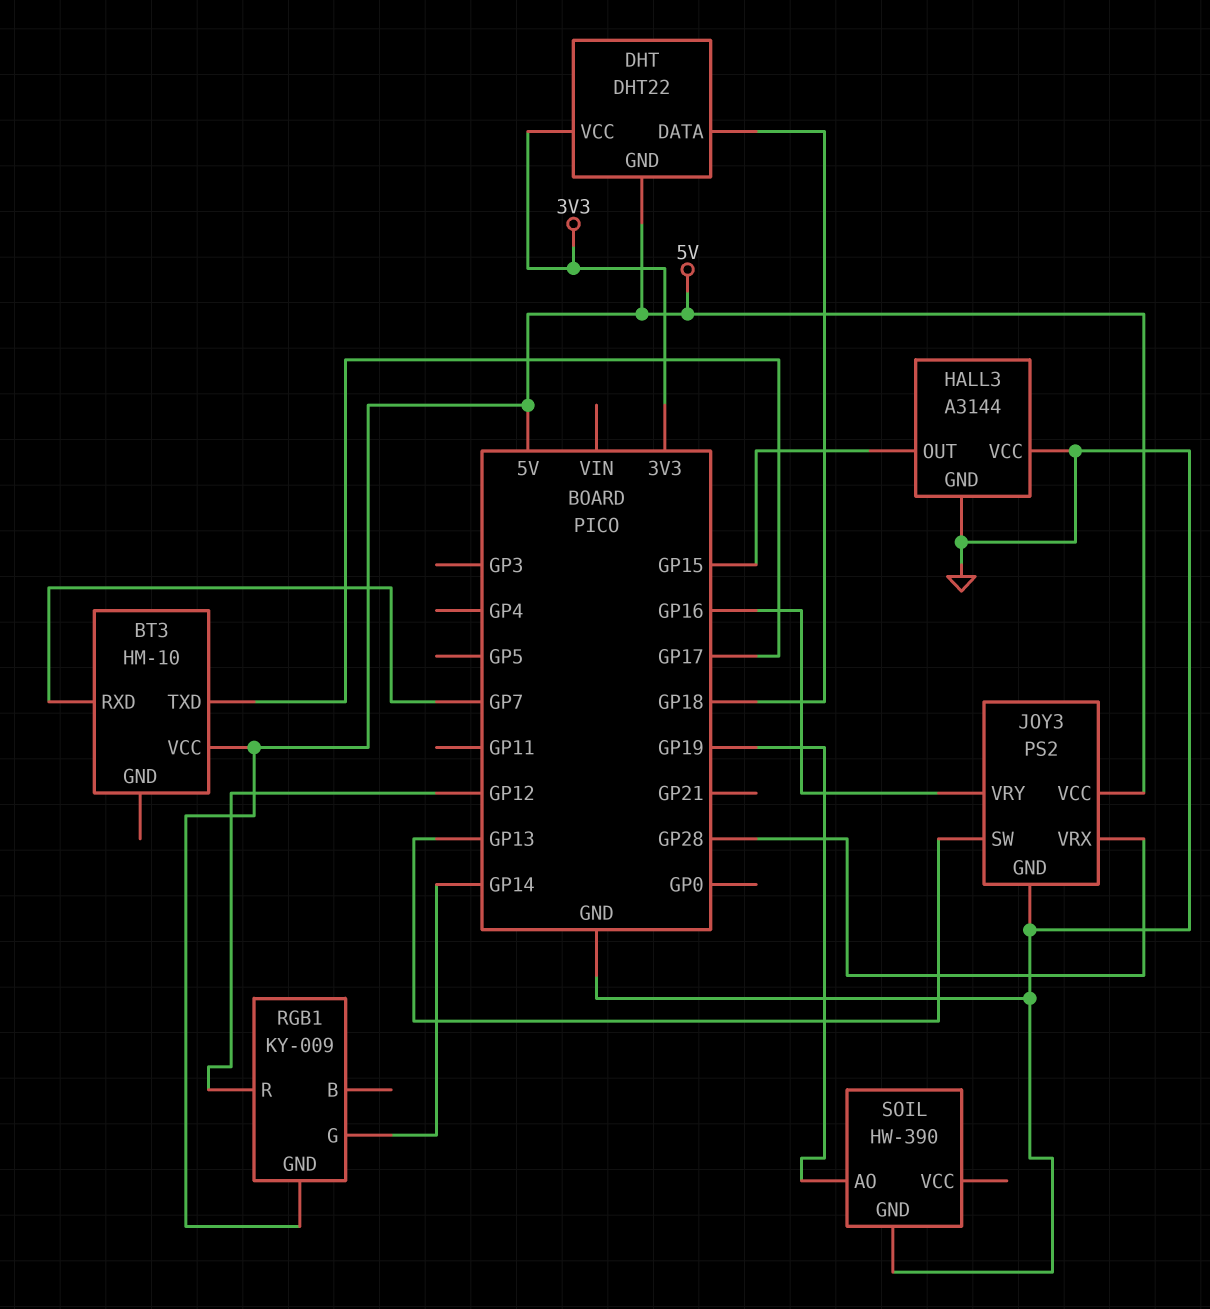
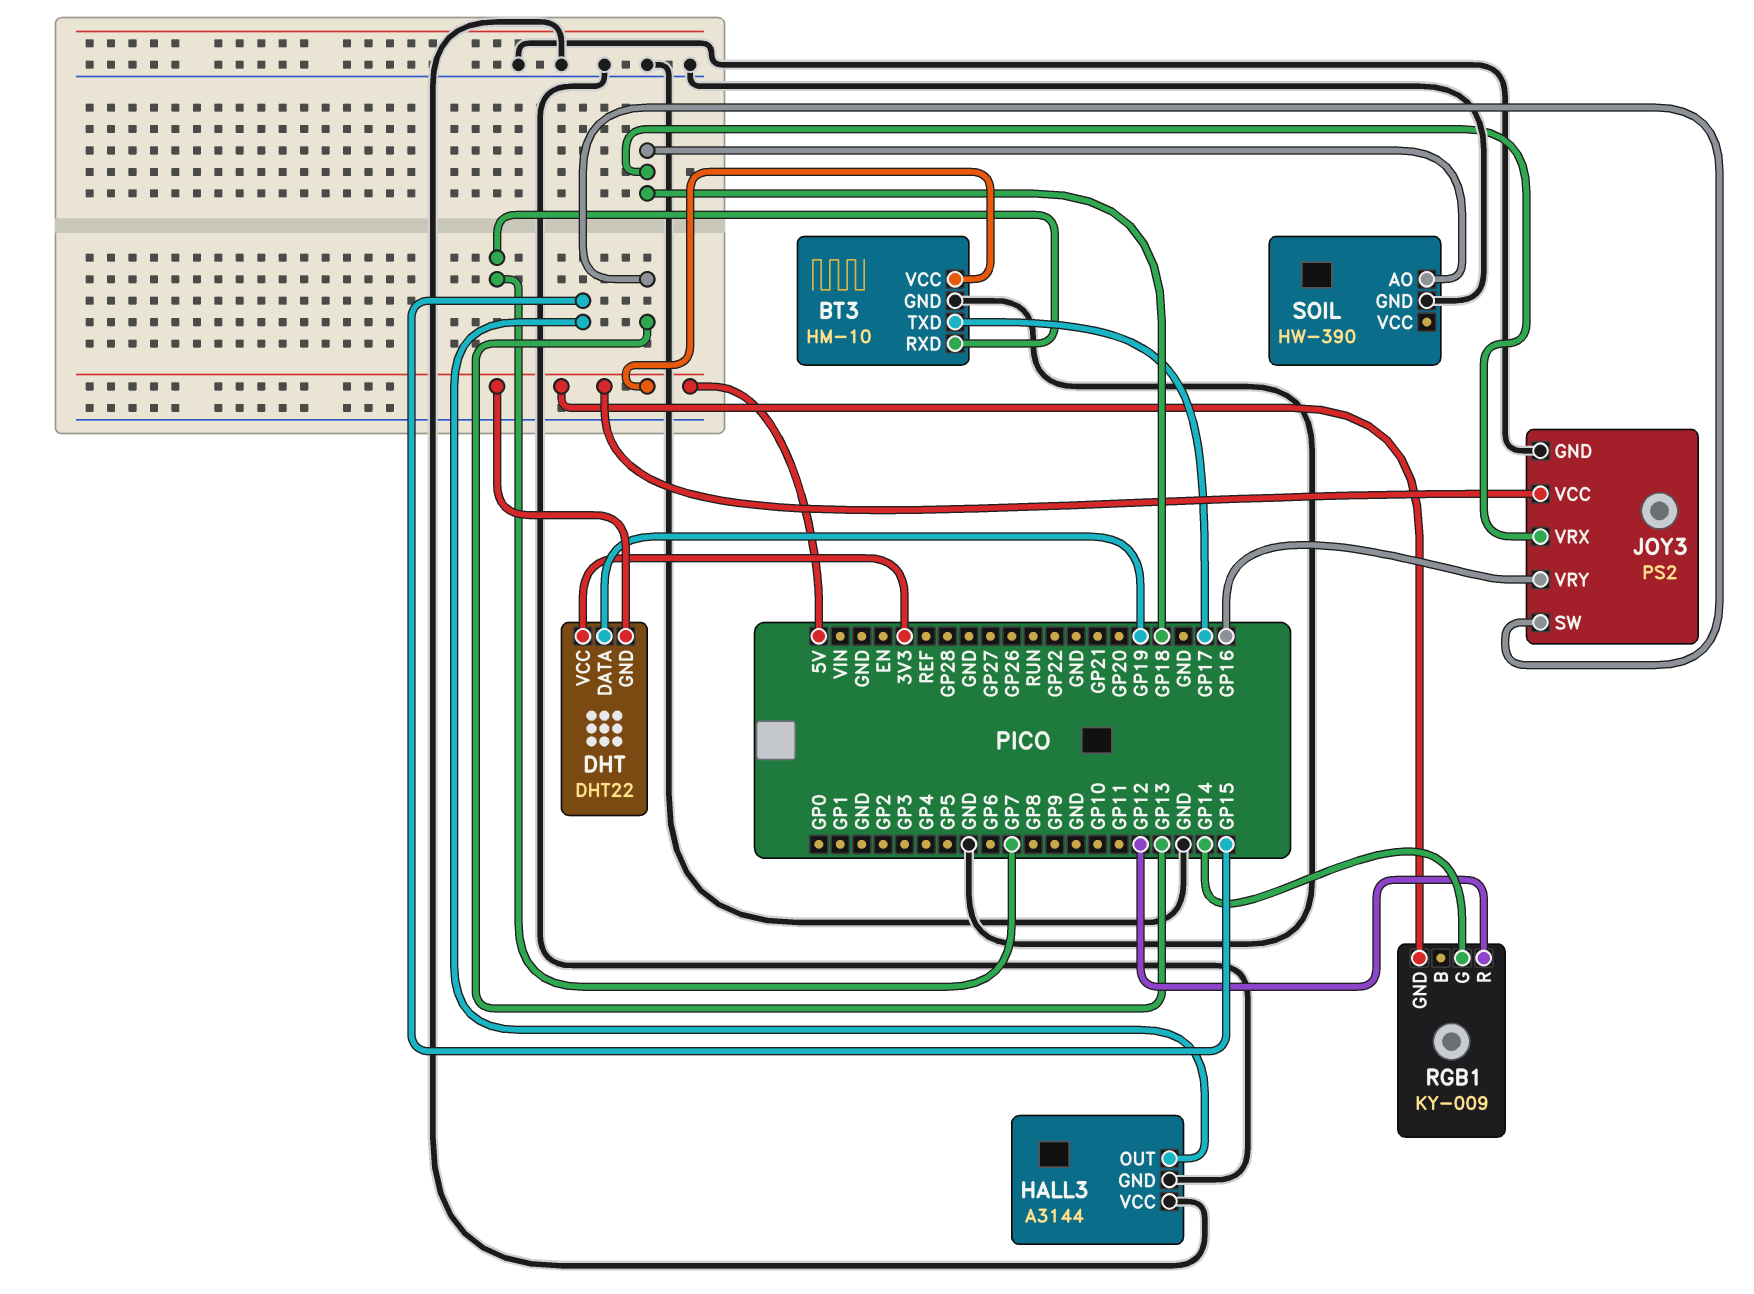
BT3 pin GND: none -> GND
DHT pin DATA: GP18 -> GP19
JOY3 pin VRX: GP28 -> GP18
SOIL pin AO: GP19 -> GP18

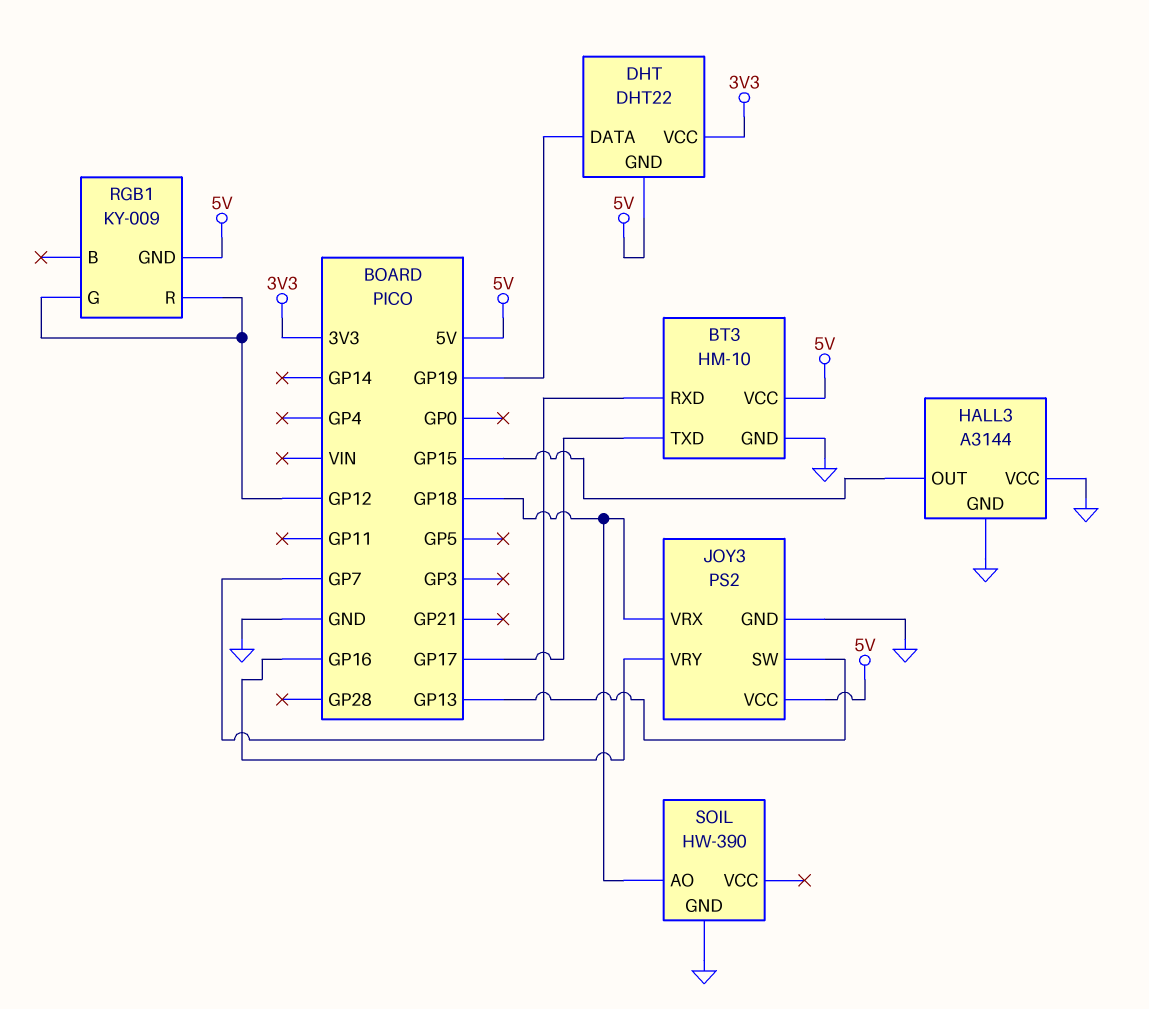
RGB1 pin G: GP14 -> GP12

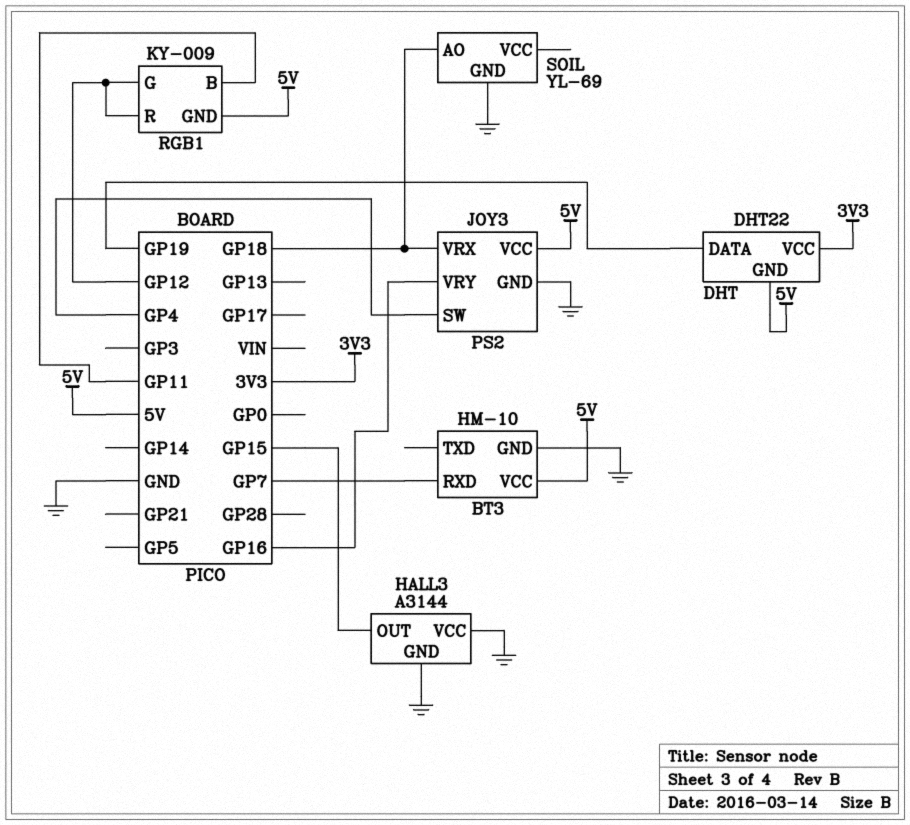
BT3 pin TXD: GP17 -> none
JOY3 pin SW: GP13 -> GP4
RGB1 pin B: none -> GP11
SOIL: HW-390 -> YL-69

